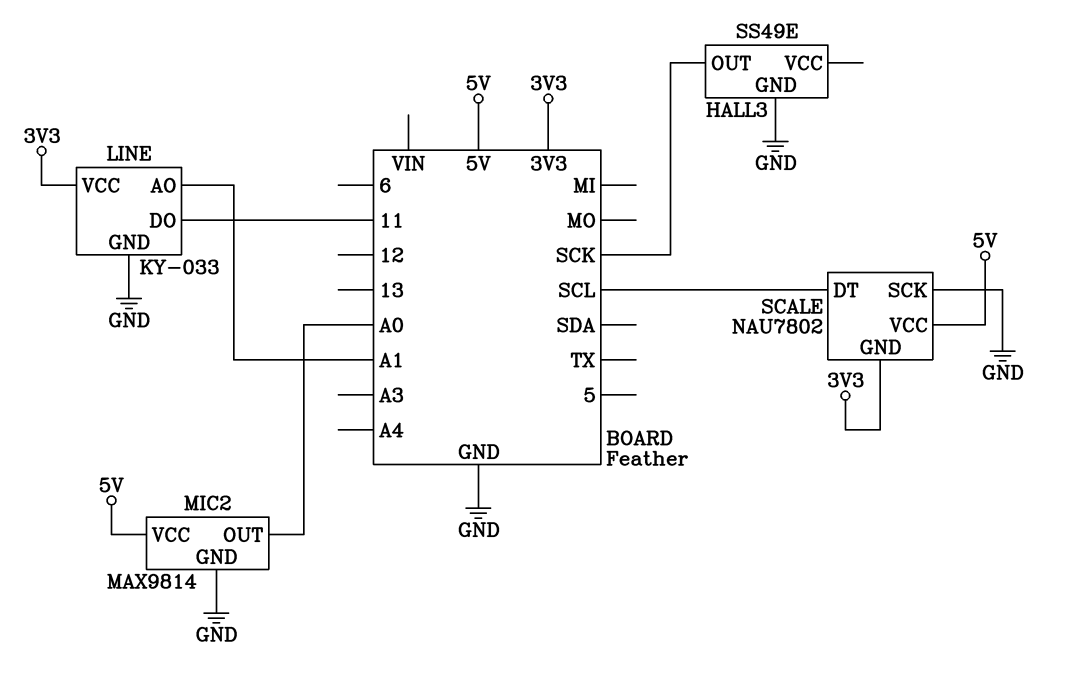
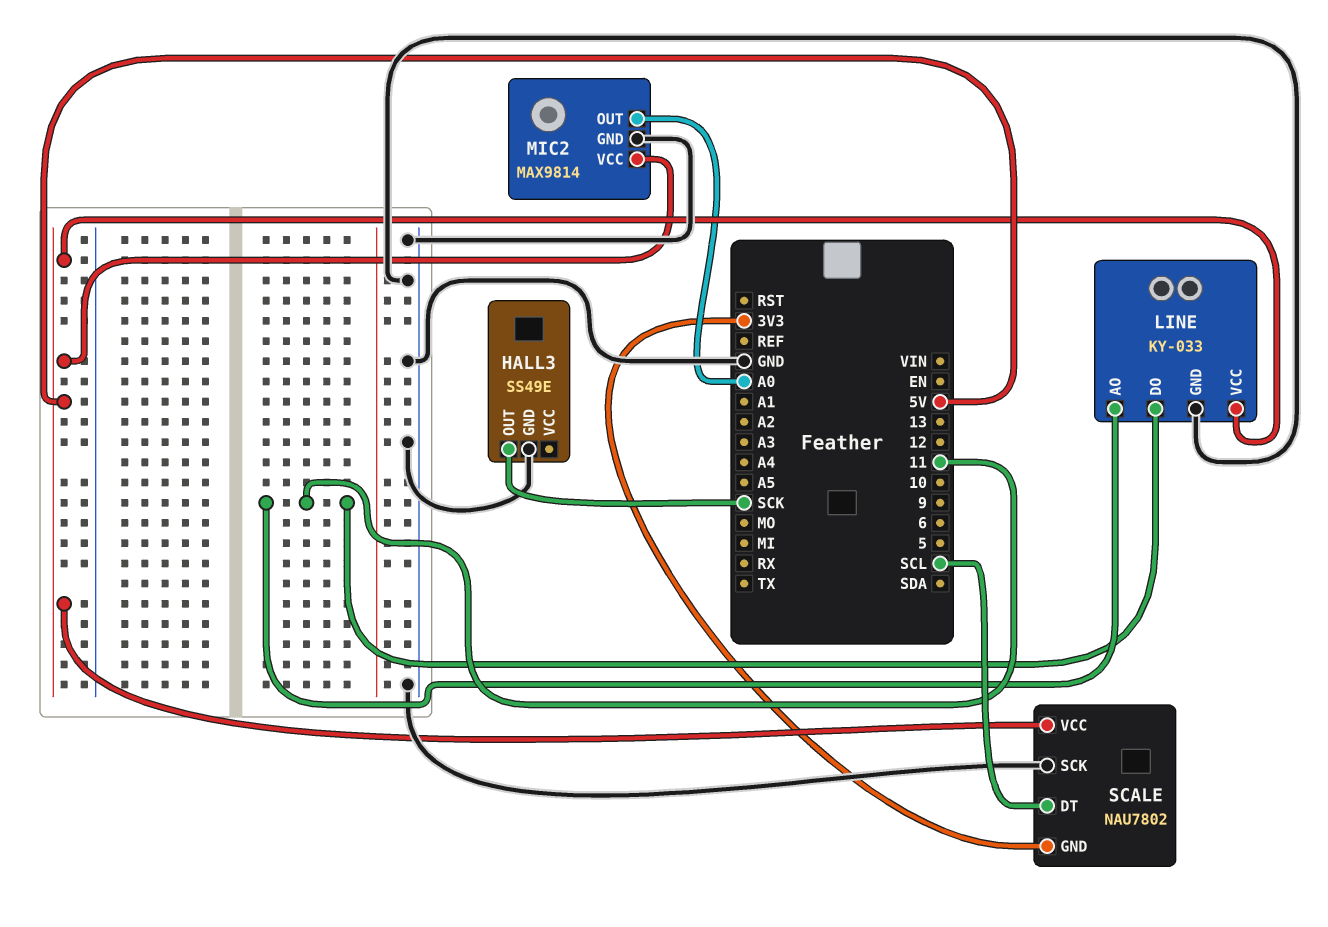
LINE pin AO: A1 -> 11
LINE pin VCC: 3V3 -> 5V

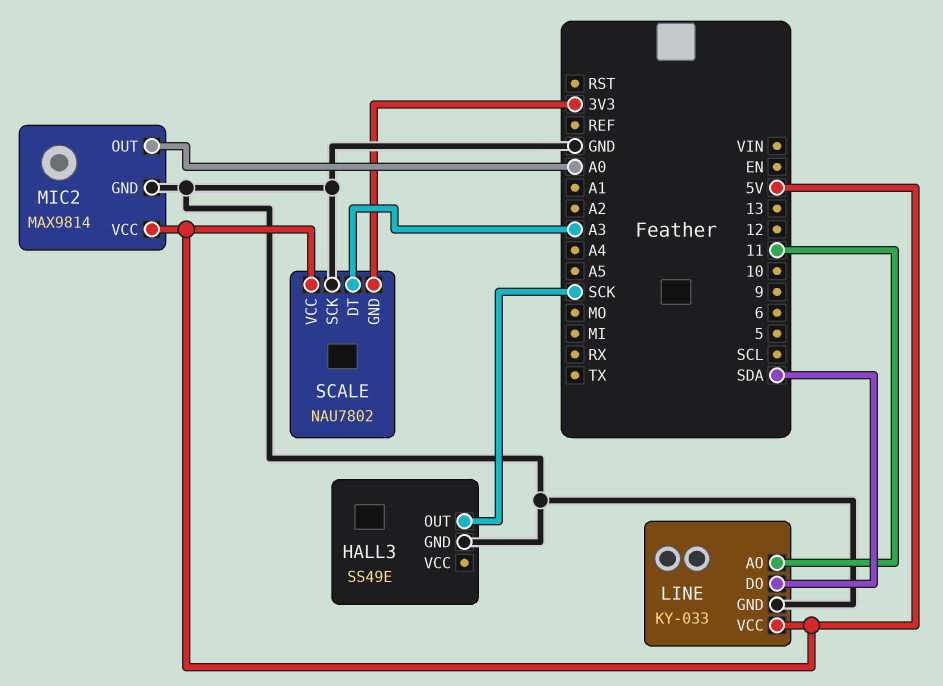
LINE pin DO: 11 -> SDA
SCALE pin DT: SCL -> A3

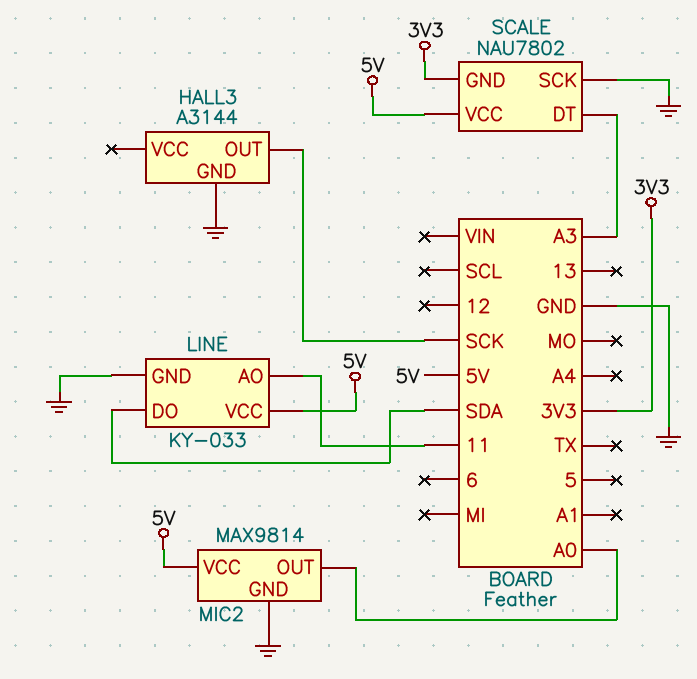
HALL3: SS49E -> A3144

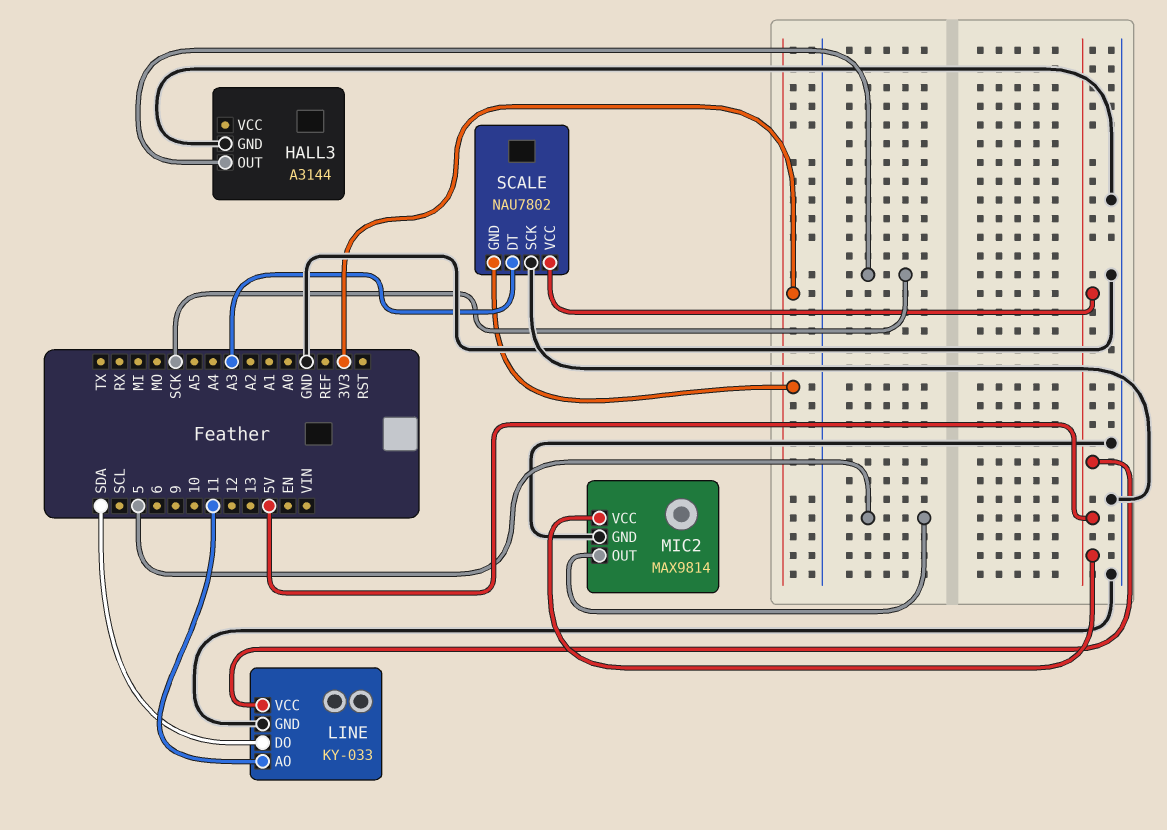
MIC2 pin OUT: A0 -> 5

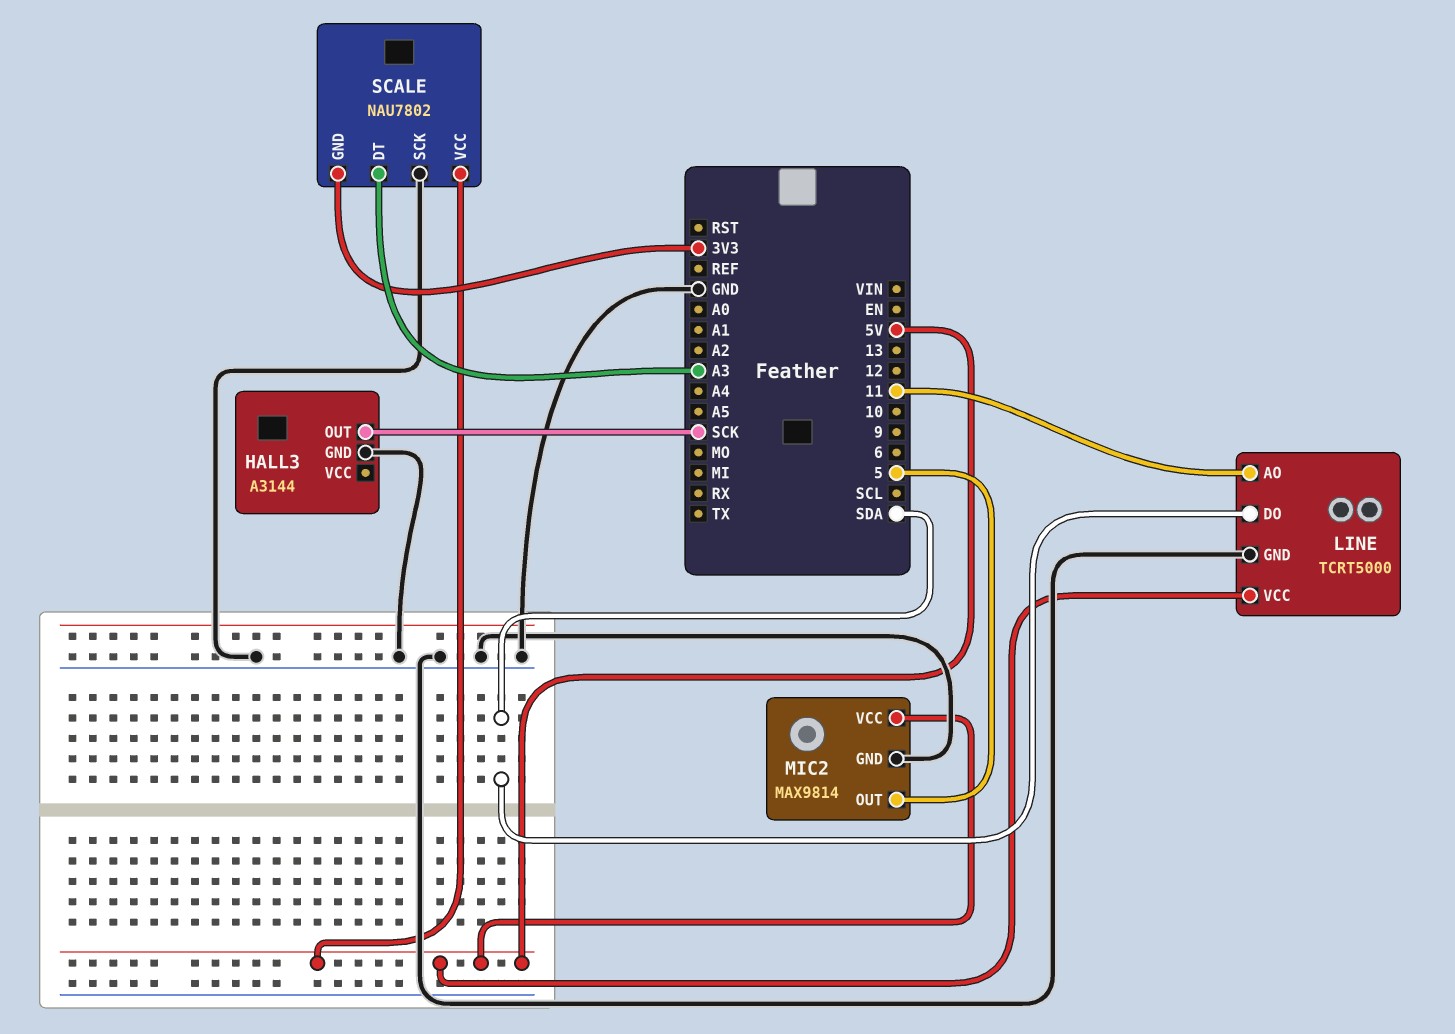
LINE: KY-033 -> TCRT5000

